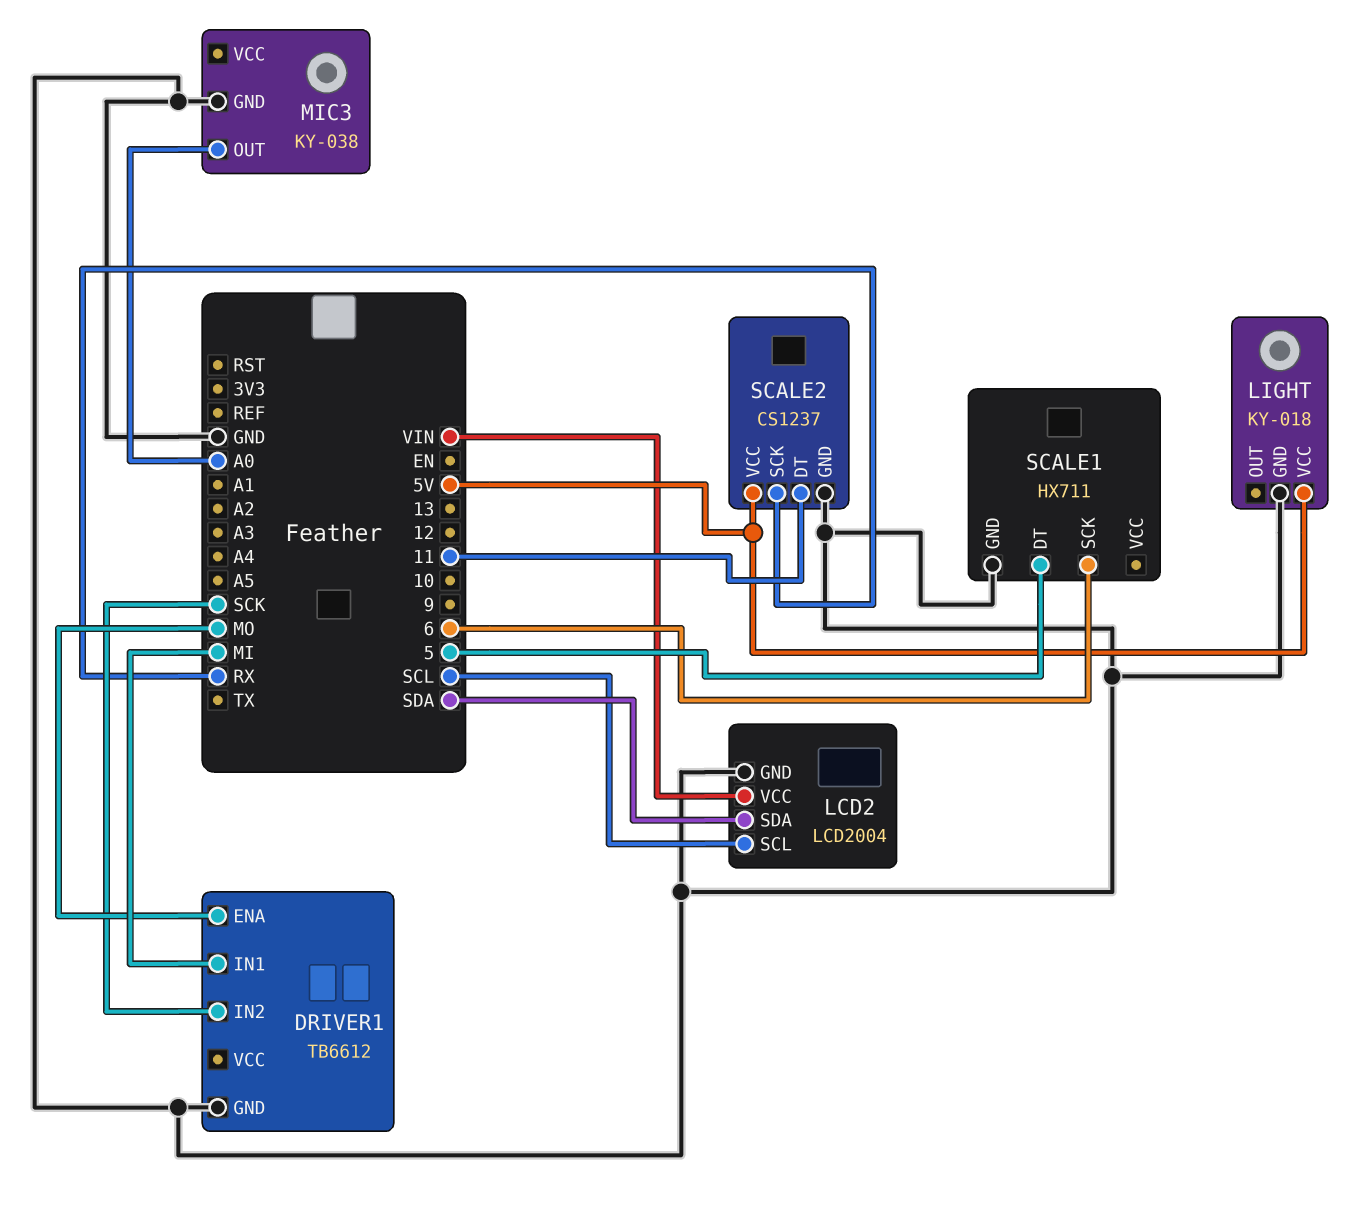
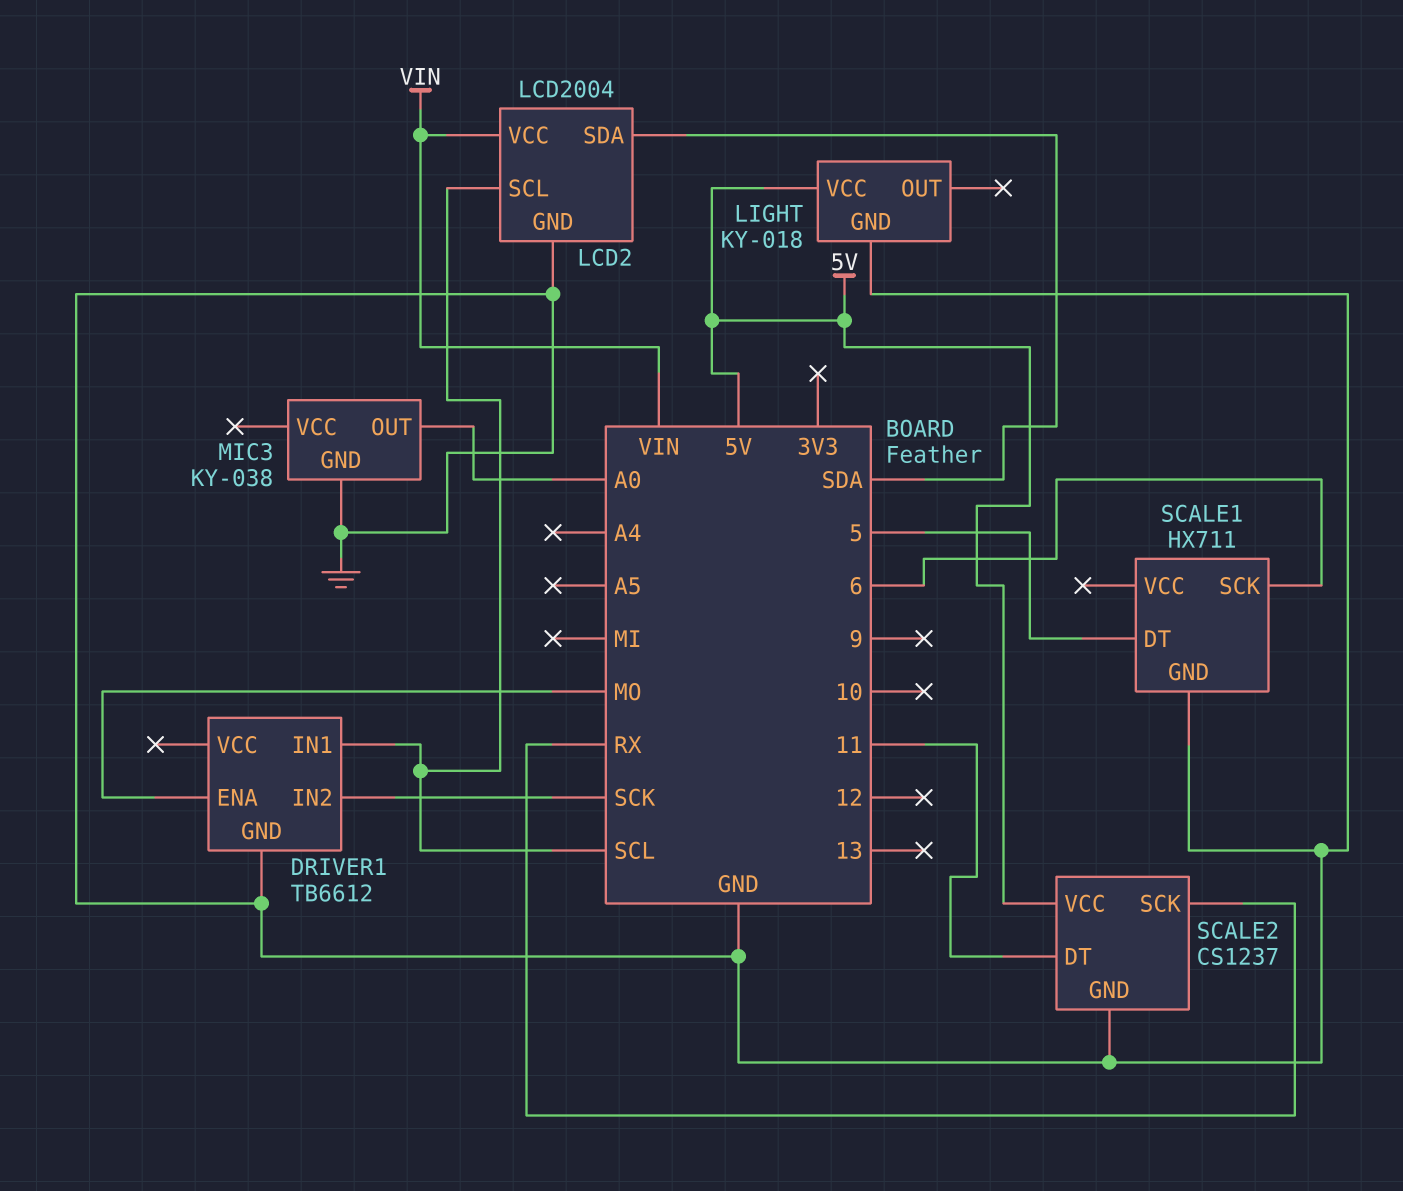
DRIVER1 pin IN1: MI -> SCL

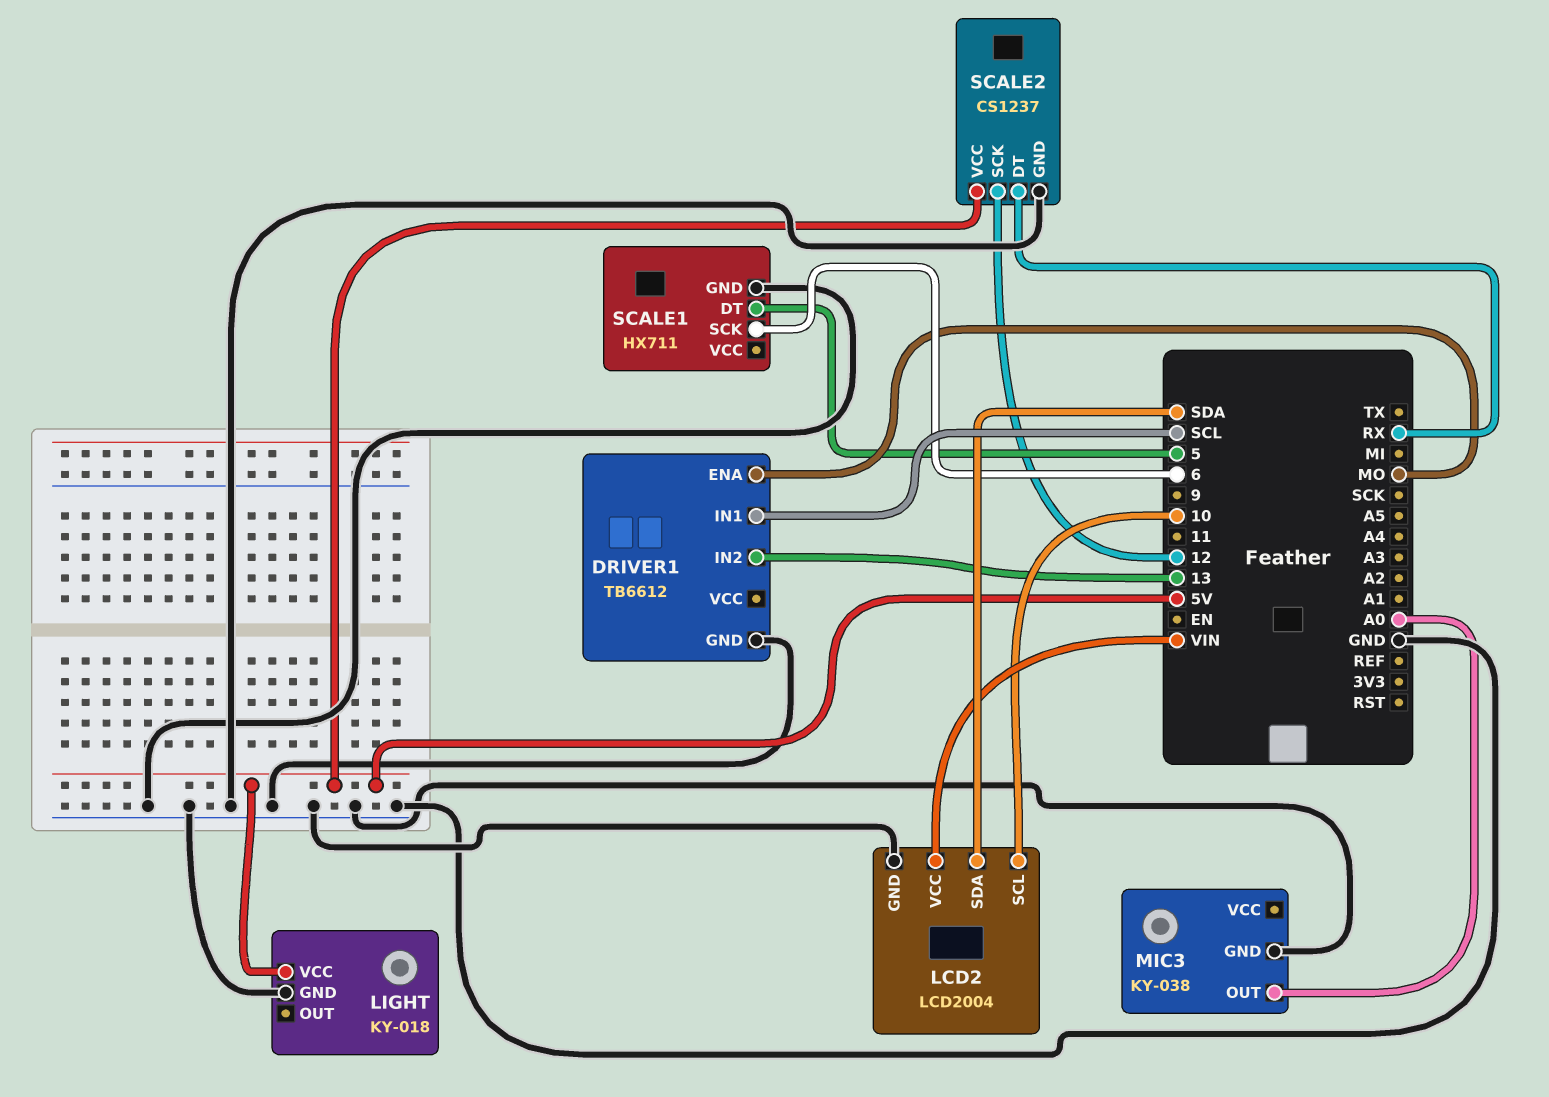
DRIVER1 pin IN2: SCK -> 13
LCD2 pin SCL: SCL -> 10
SCALE2 pin DT: 11 -> RX
SCALE2 pin SCK: RX -> 12

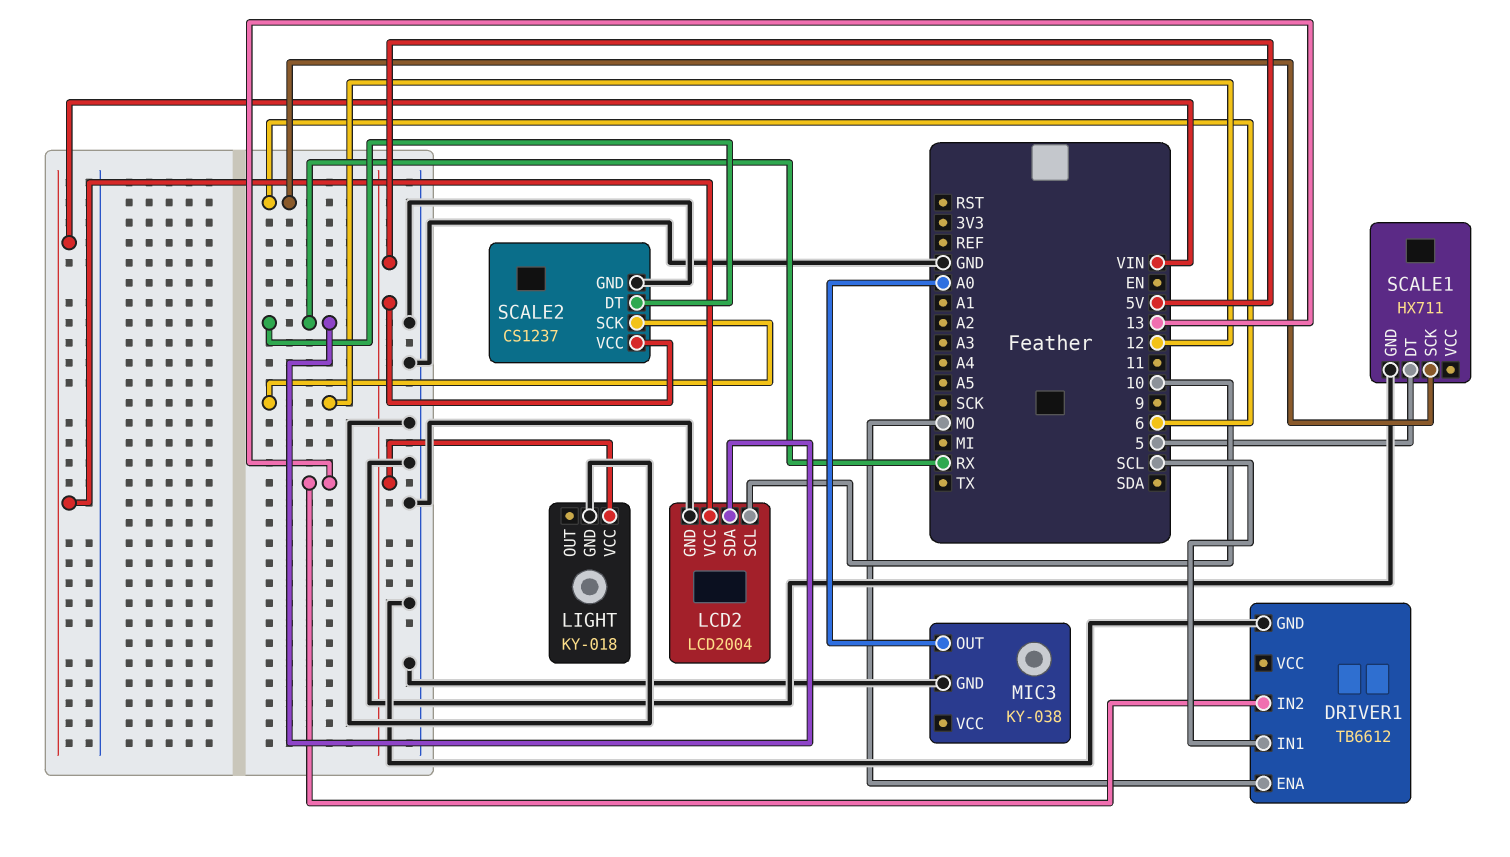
LCD2 pin SDA: SDA -> RX

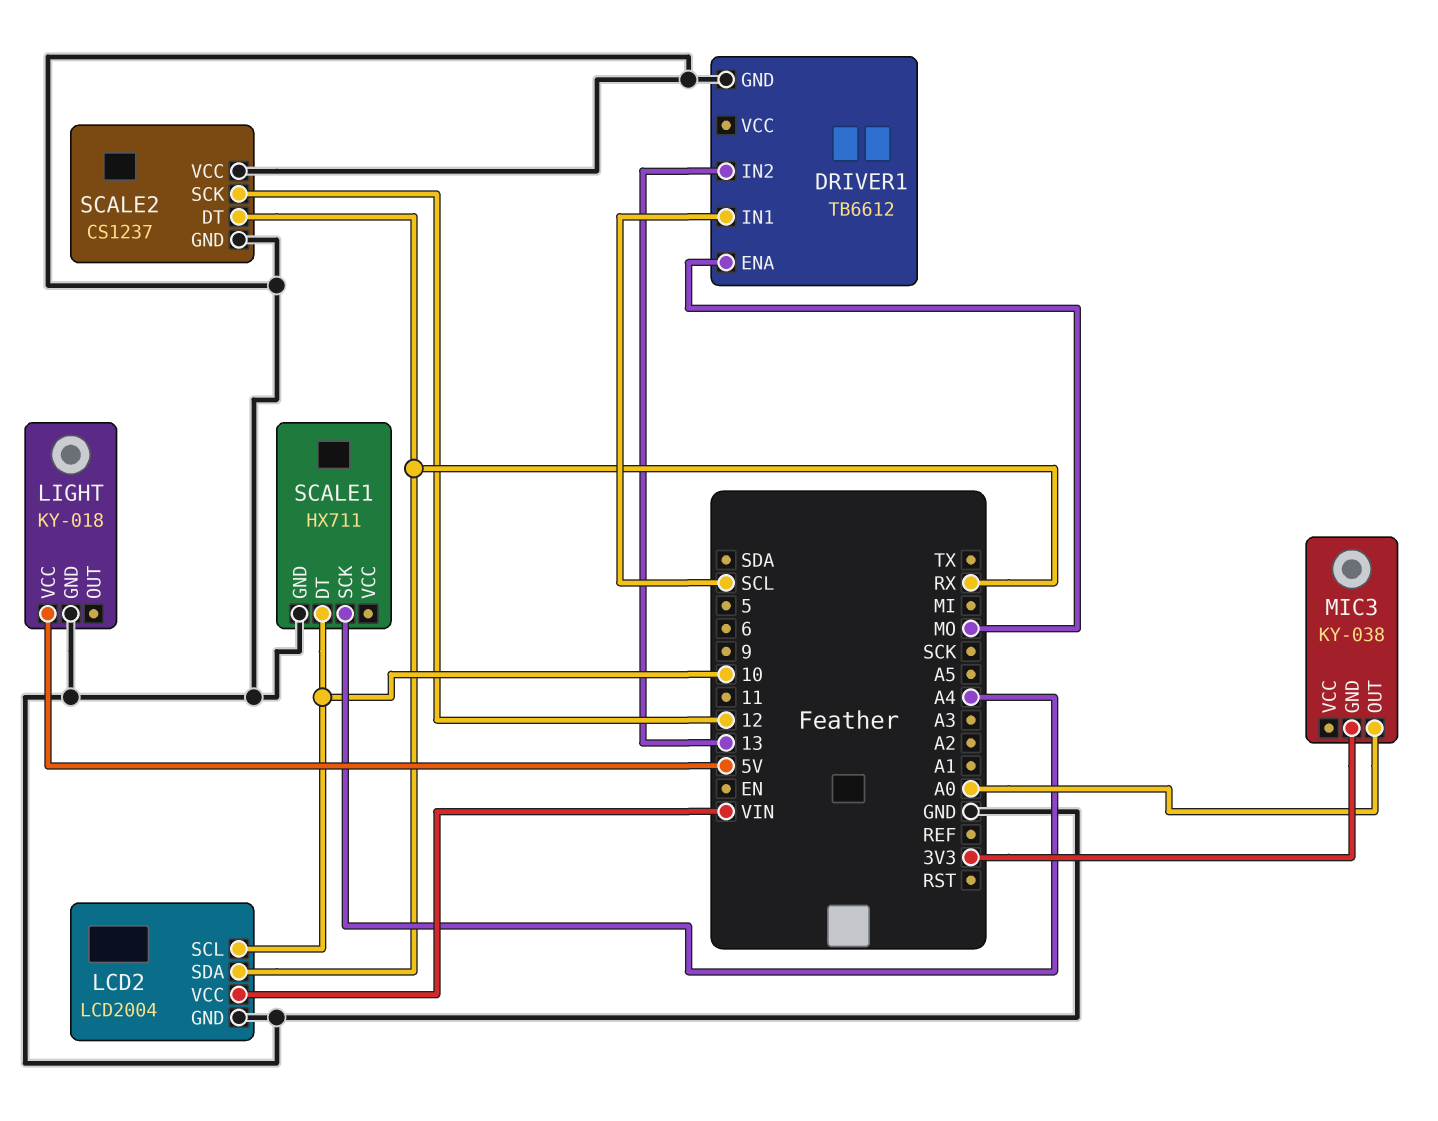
MIC3 pin GND: GND -> 3V3
SCALE1 pin DT: 5 -> 10
SCALE1 pin SCK: 6 -> A4
SCALE2 pin VCC: 5V -> GND

